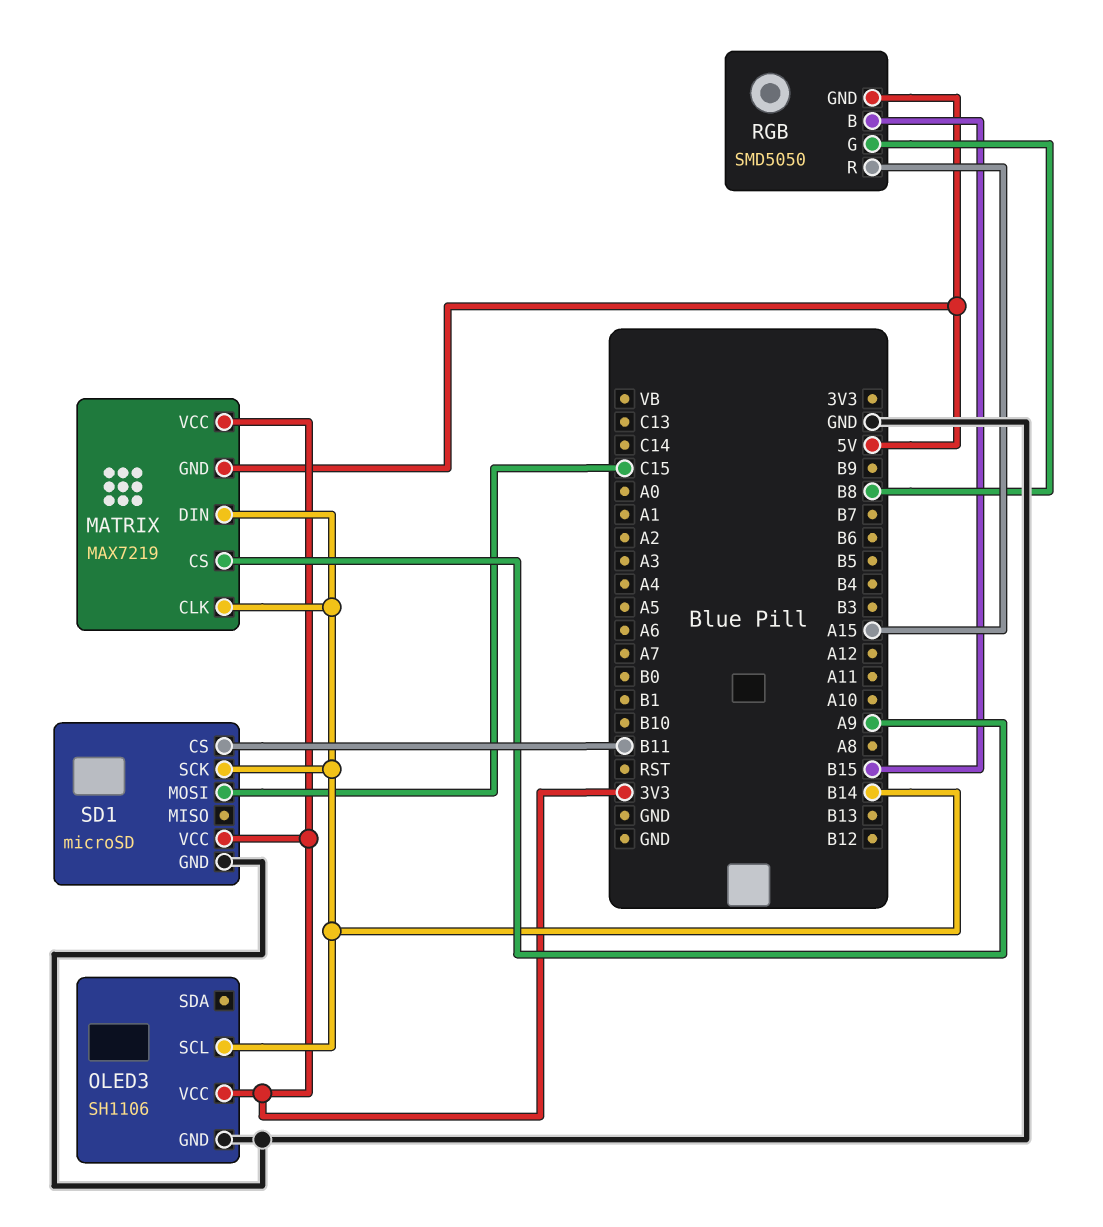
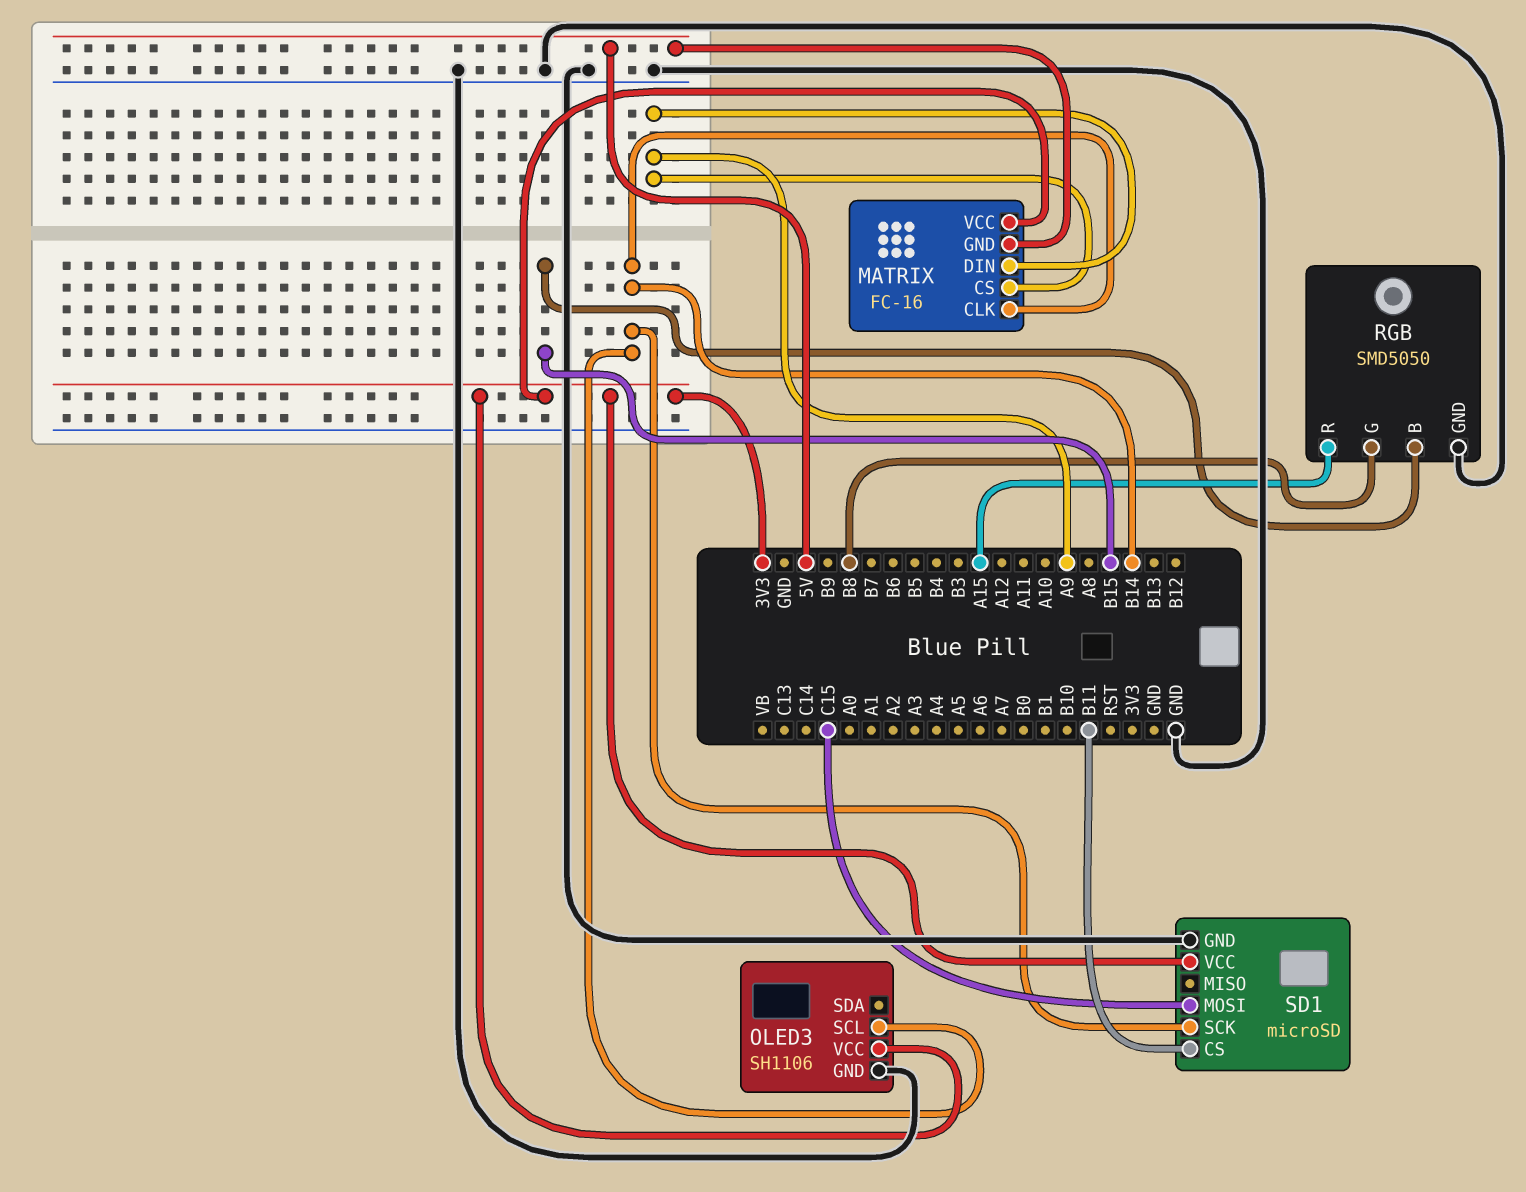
MATRIX: MAX7219 -> FC-16
MATRIX pin DIN: B14 -> A9
RGB pin GND: 5V -> GND

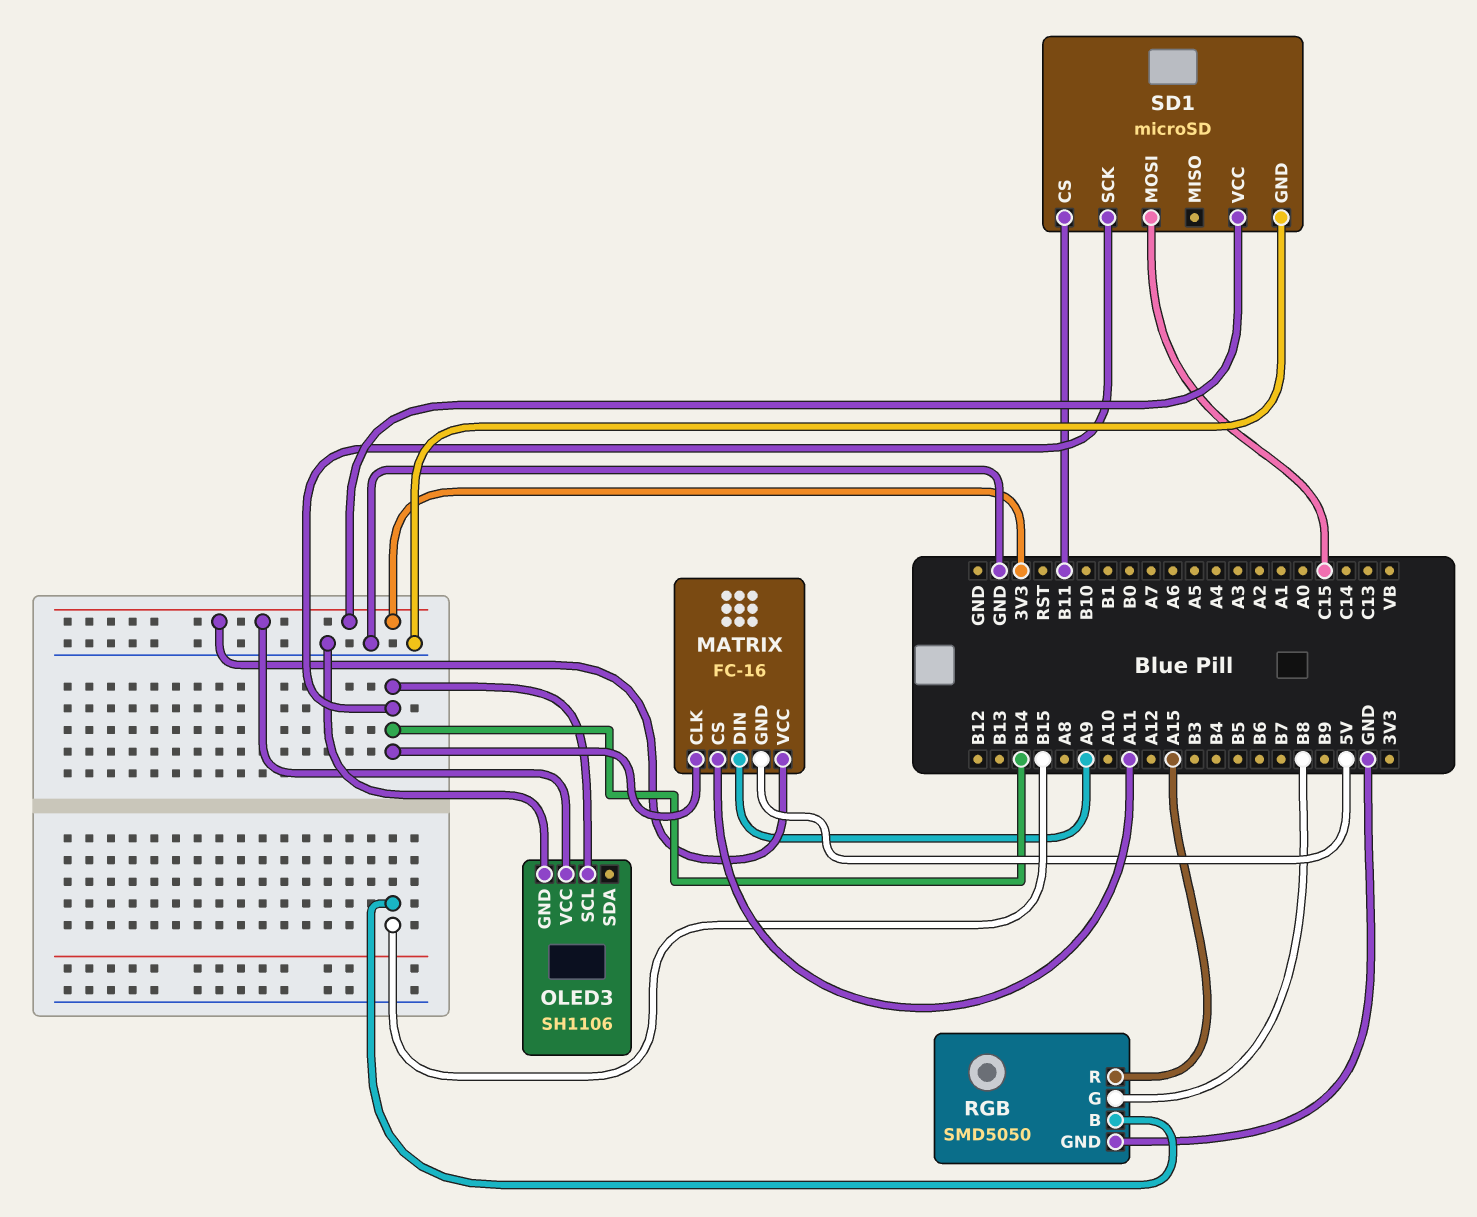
MATRIX pin CS: A9 -> A11

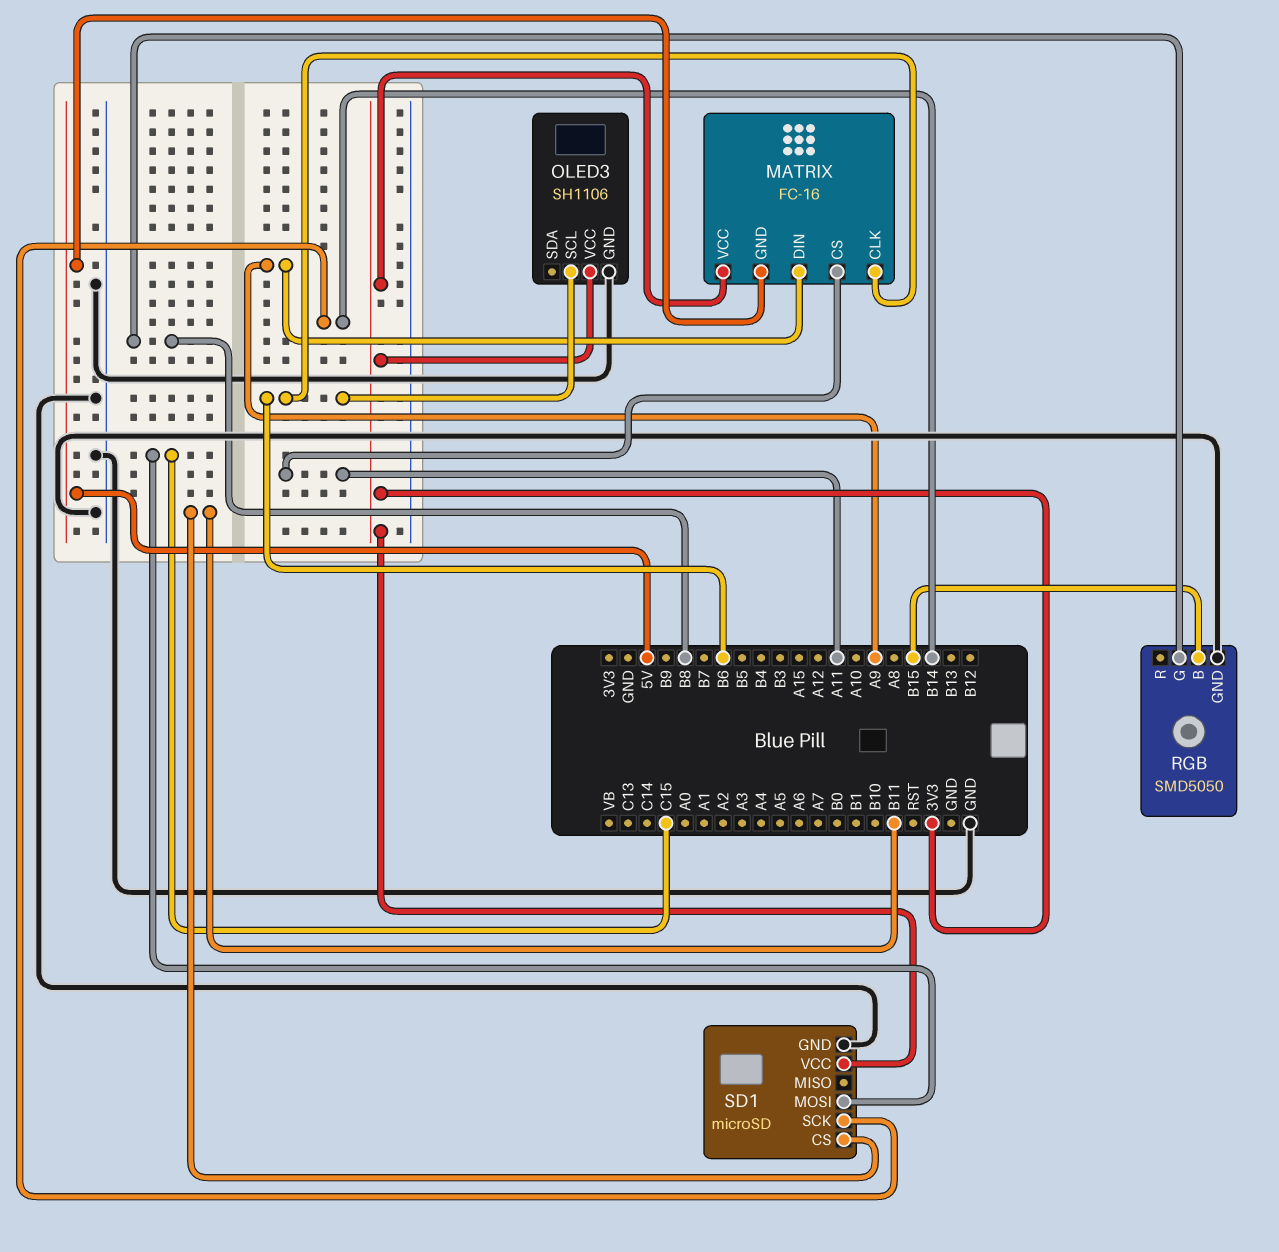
MATRIX pin CLK: B14 -> B6
OLED3 pin SCL: B14 -> B6
RGB pin R: A15 -> none

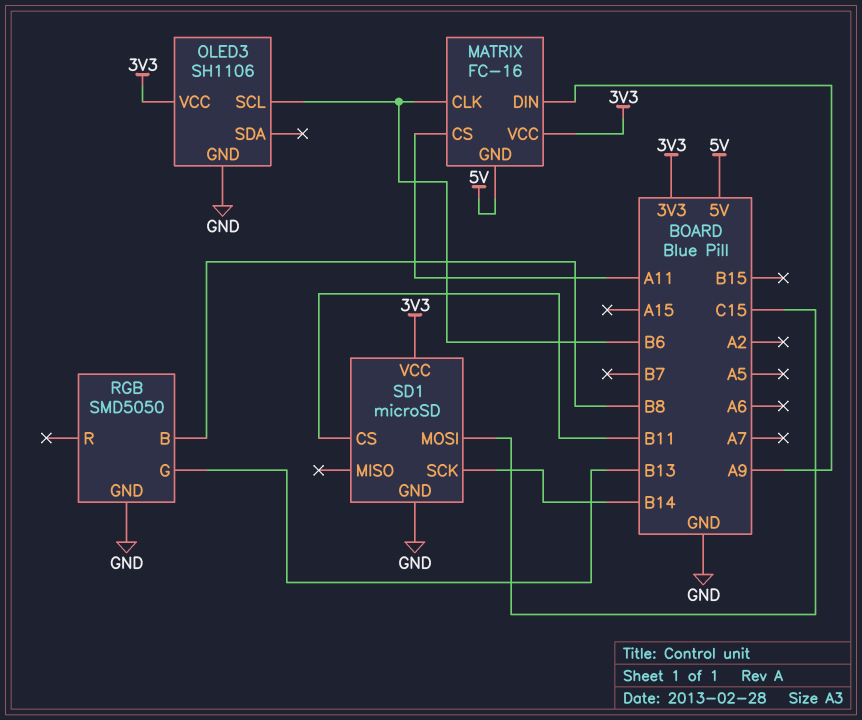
RGB pin B: B15 -> B8
RGB pin G: B8 -> B13

